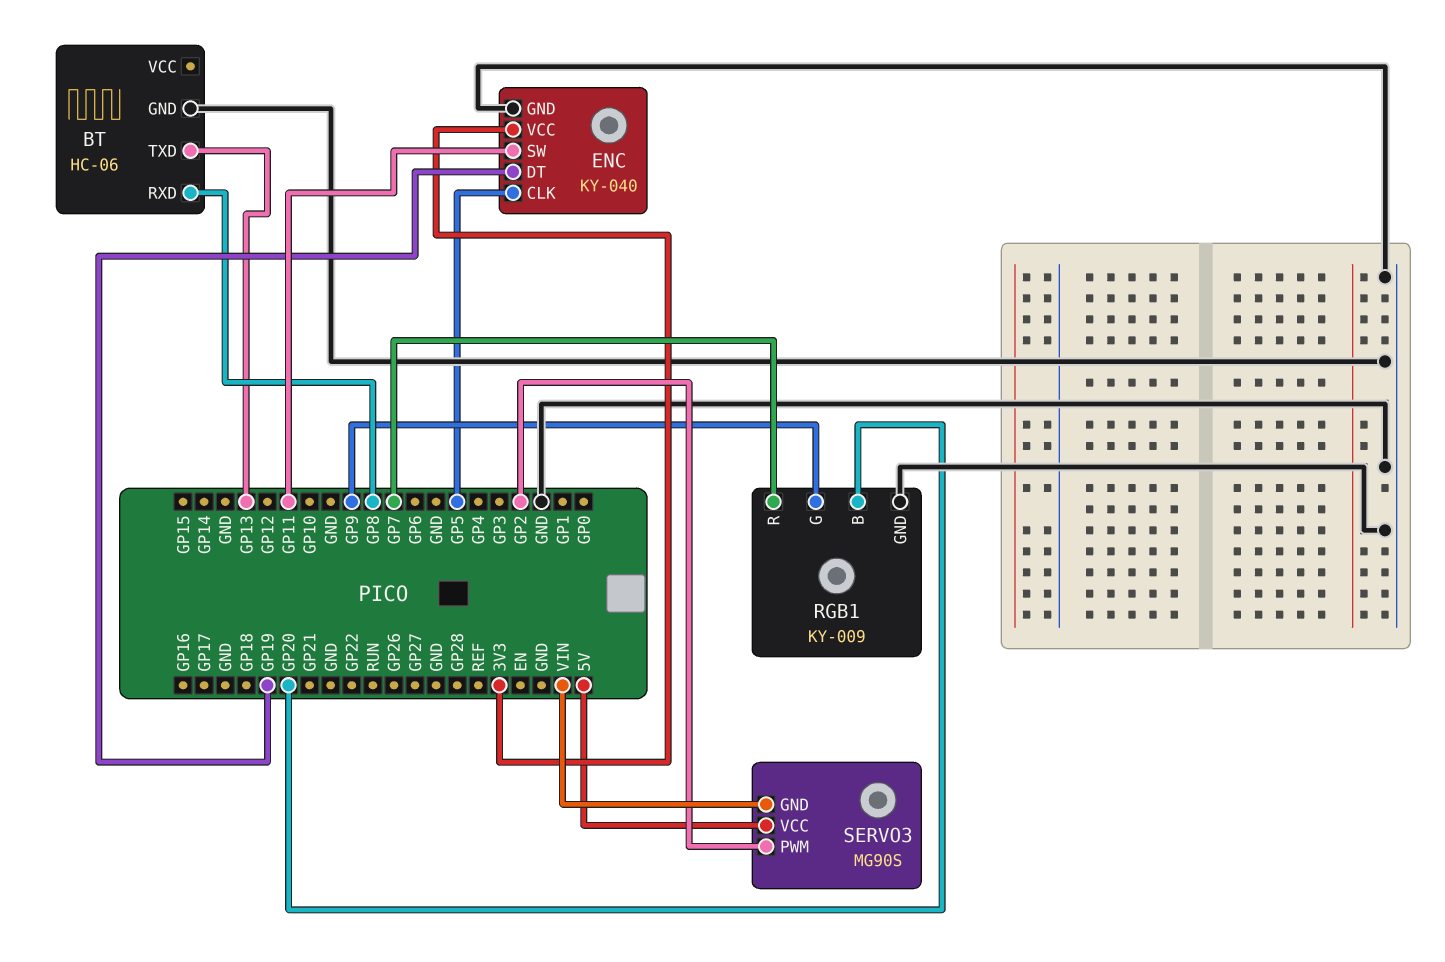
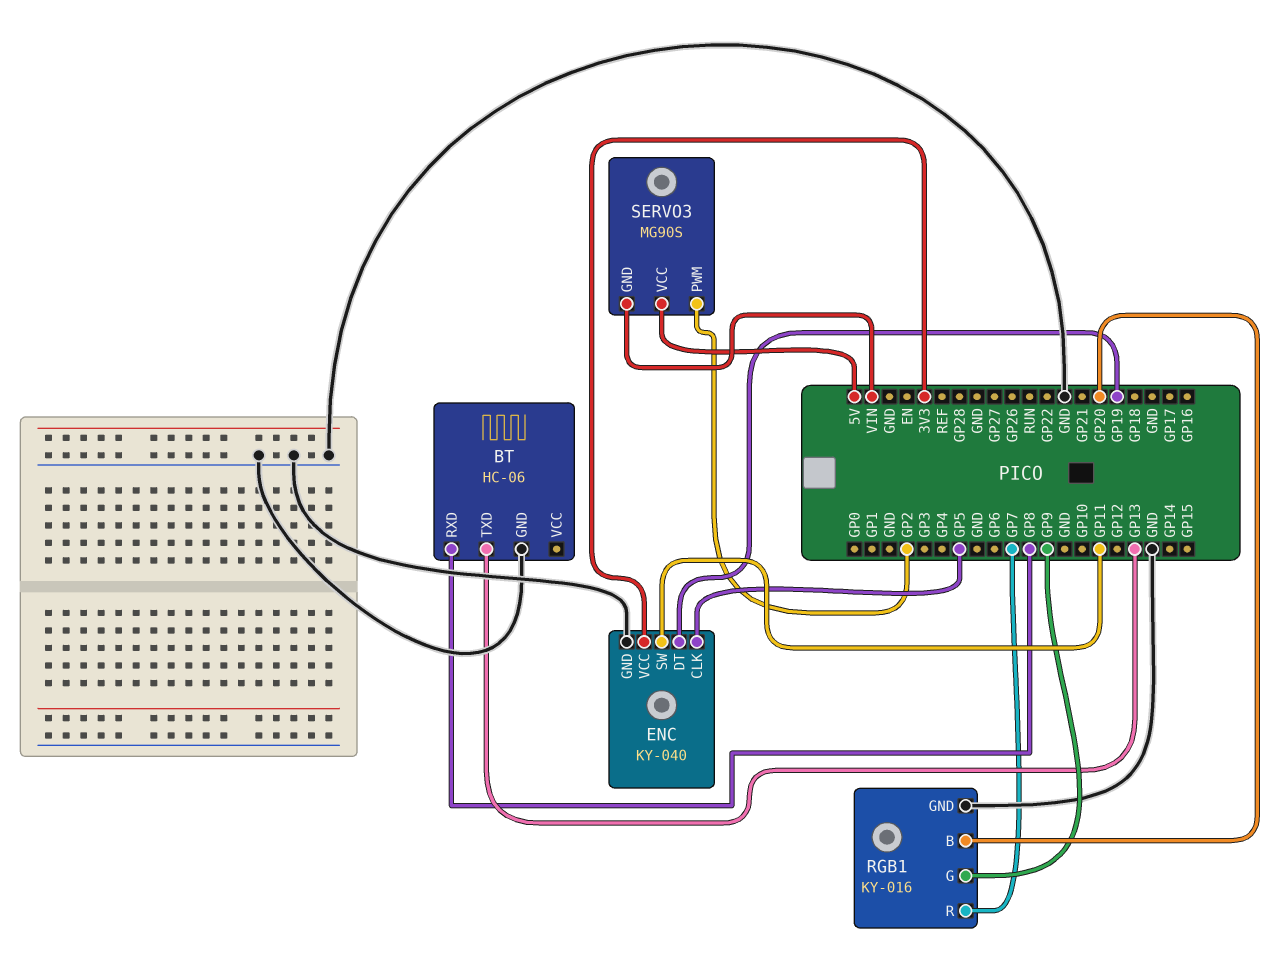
RGB1: KY-009 -> KY-016

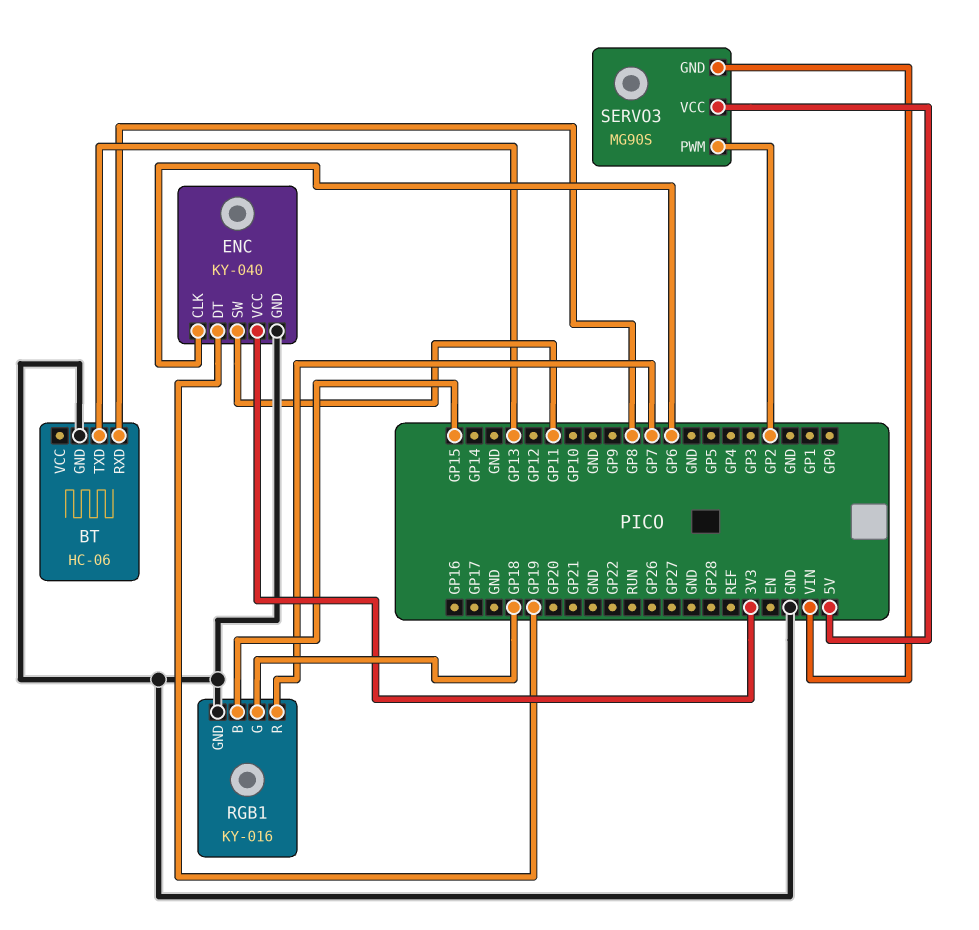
ENC pin CLK: GP5 -> GP6
RGB1 pin B: GP20 -> GP15
RGB1 pin G: GP9 -> GP18

